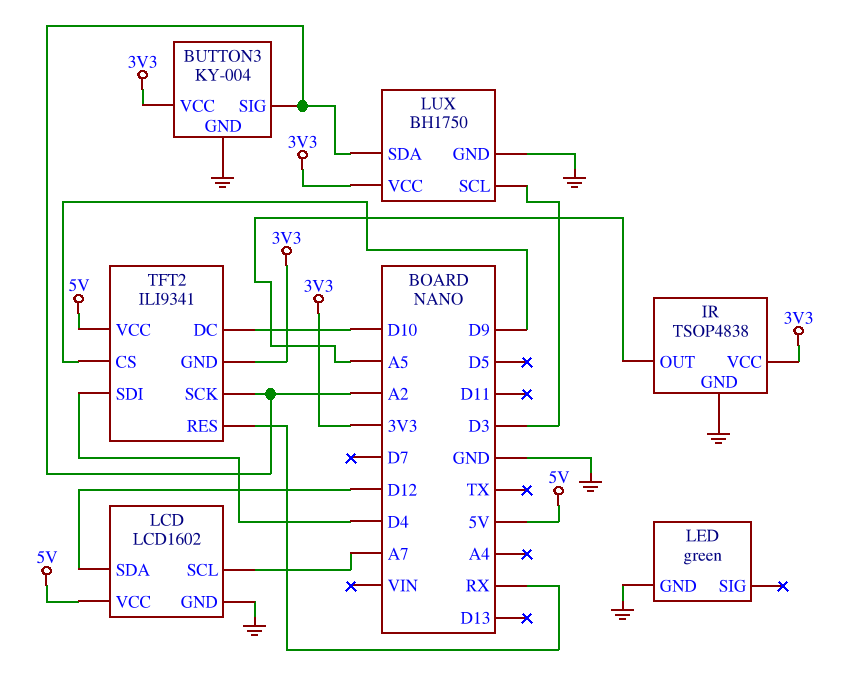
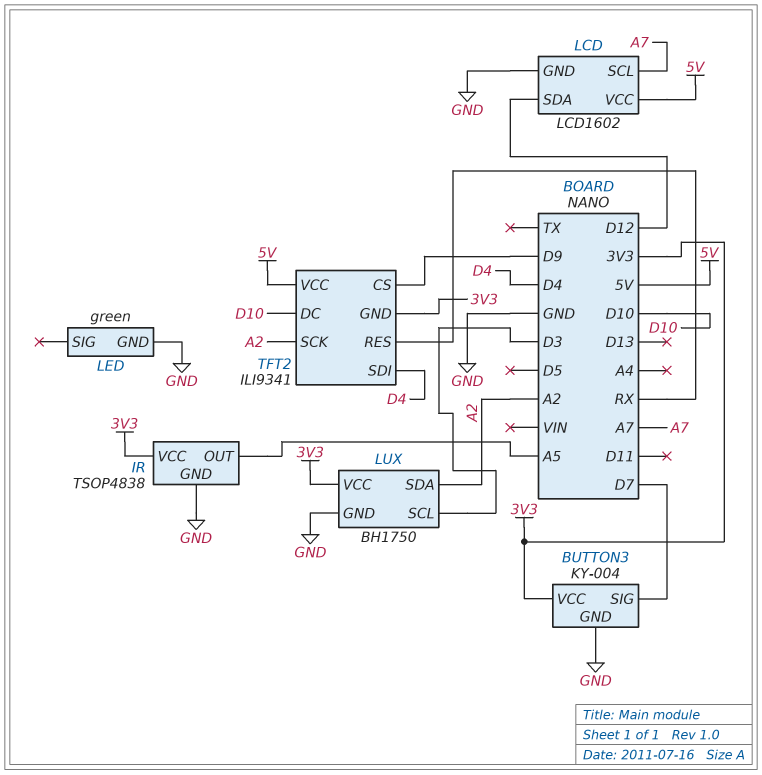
BUTTON3 pin SIG: A2 -> D7

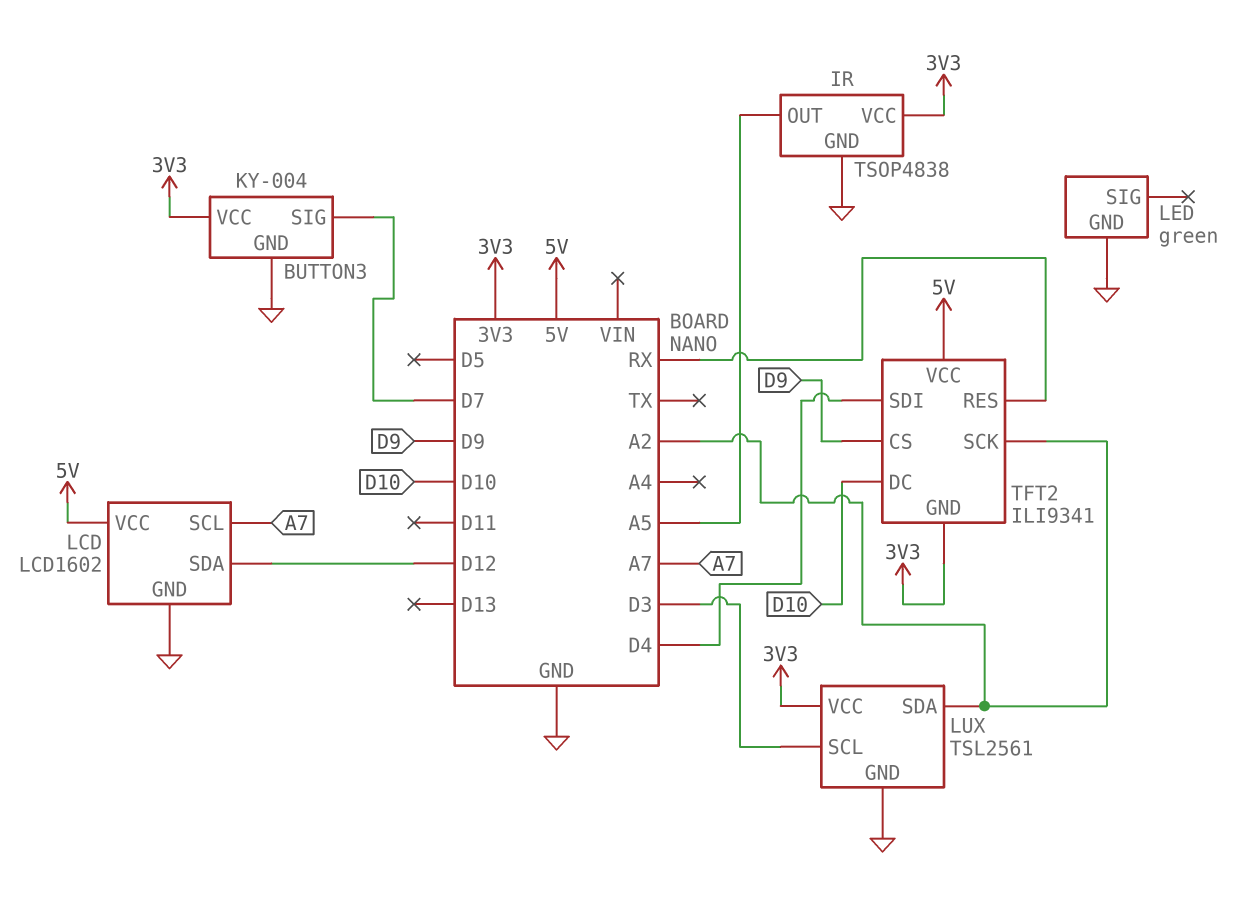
LUX: BH1750 -> TSL2561

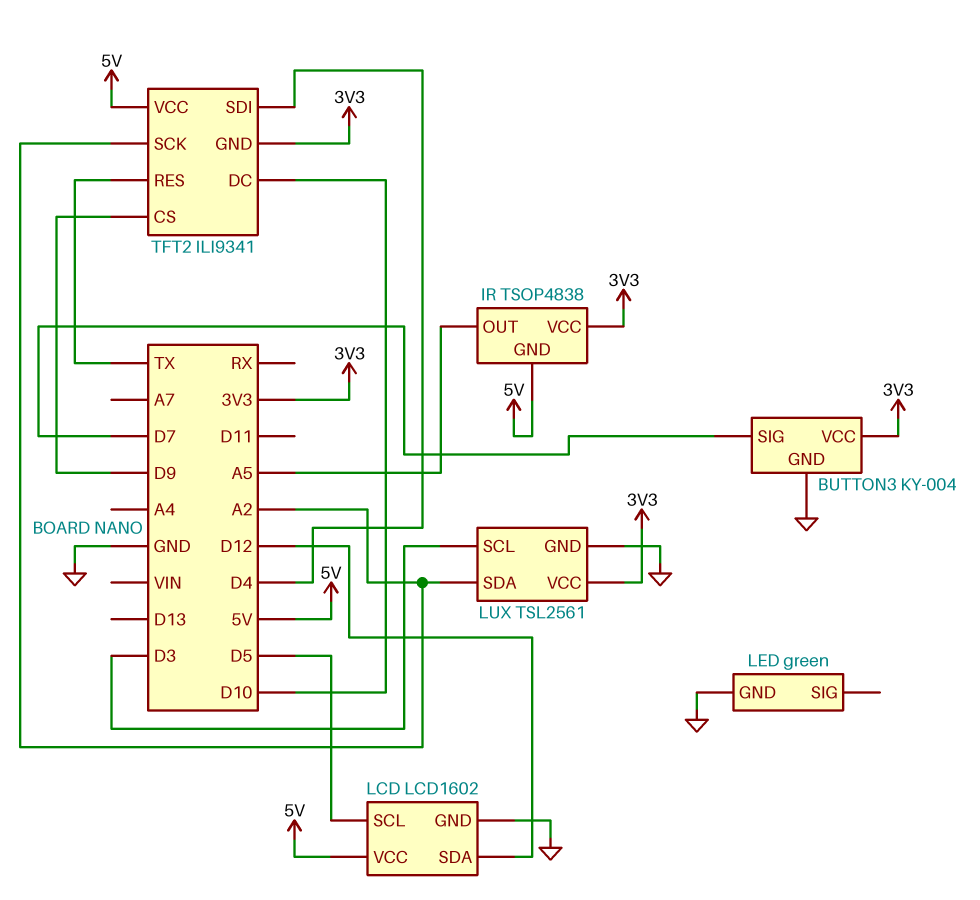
IR pin GND: GND -> 5V
LCD pin SCL: A7 -> D5
TFT2 pin RES: RX -> TX

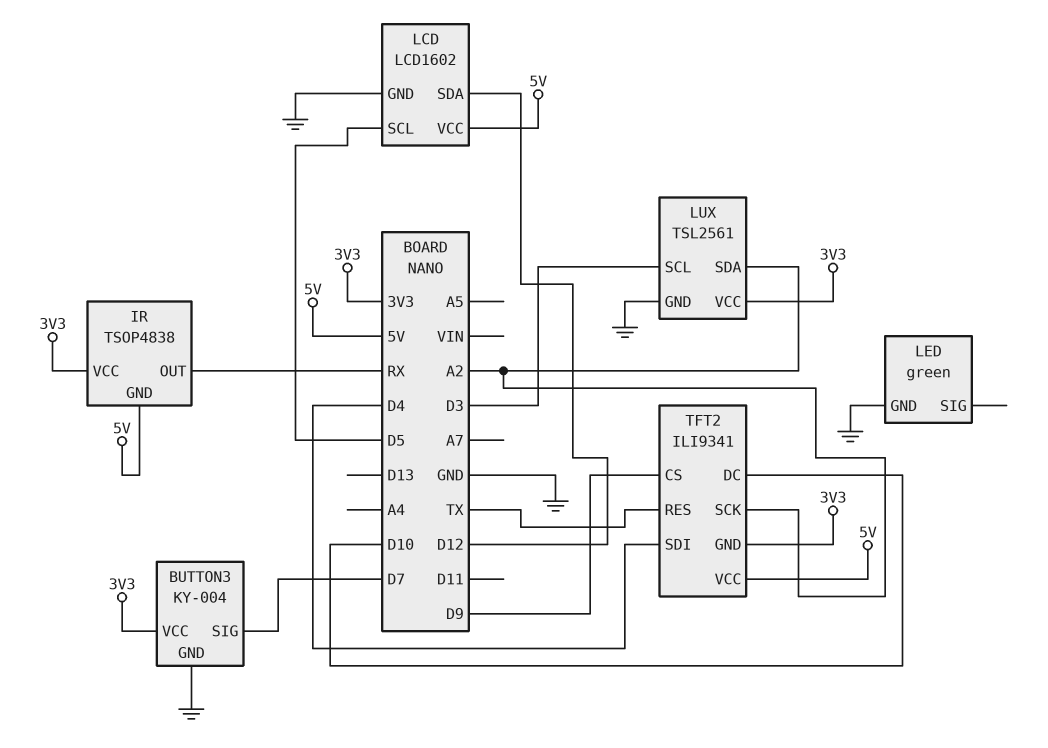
IR pin OUT: A5 -> RX

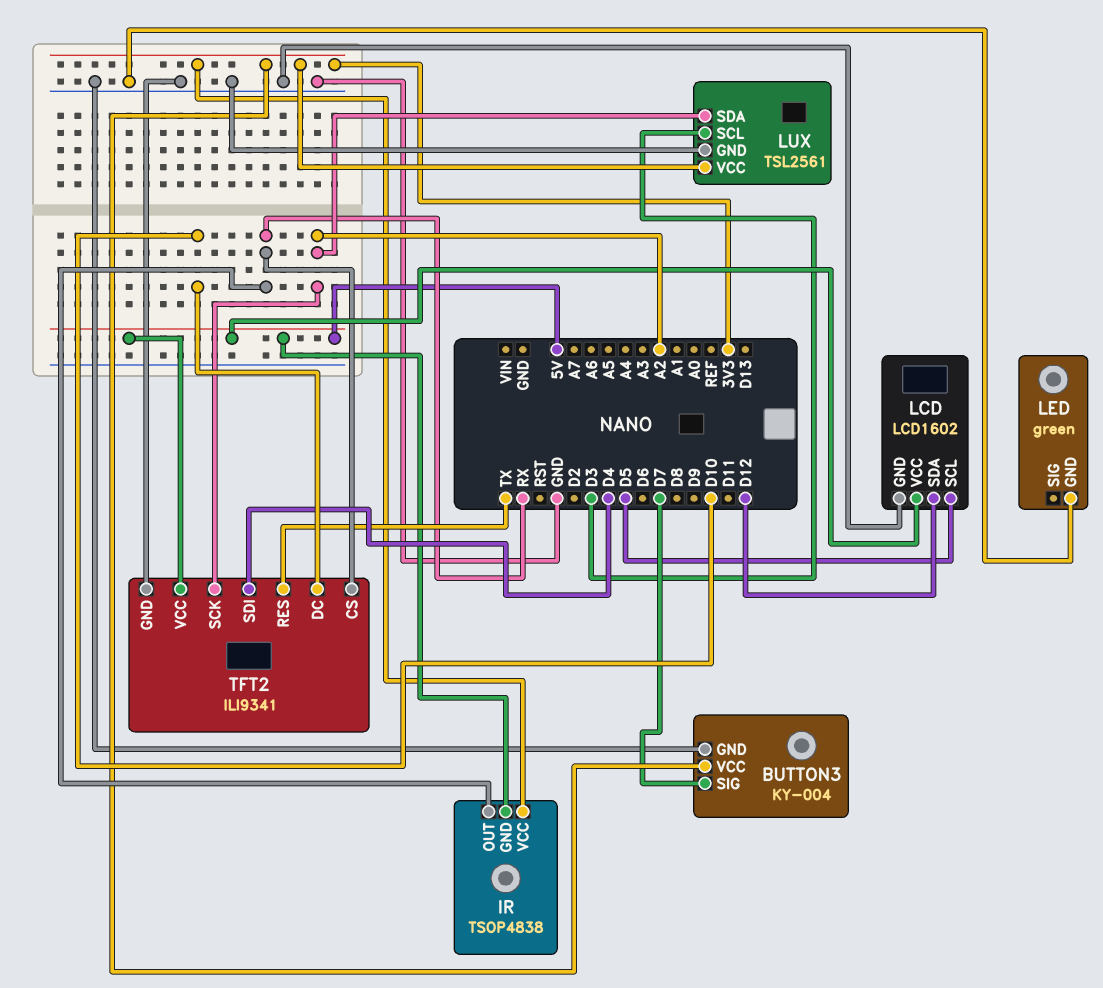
TFT2 pin CS: D9 -> RX
TFT2 pin GND: 3V3 -> GND

